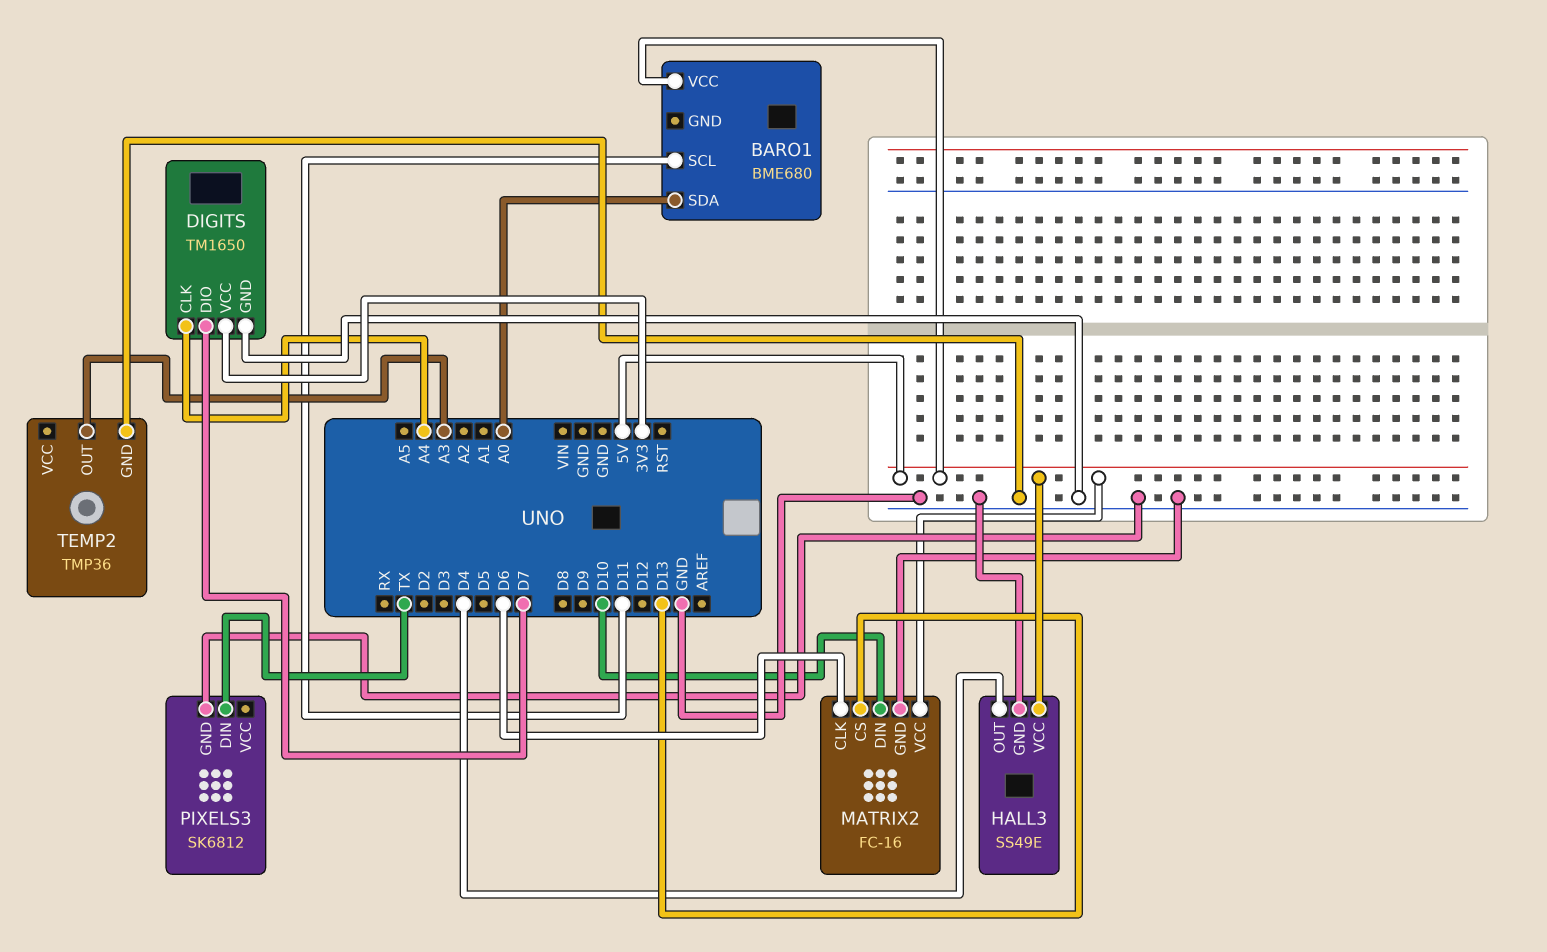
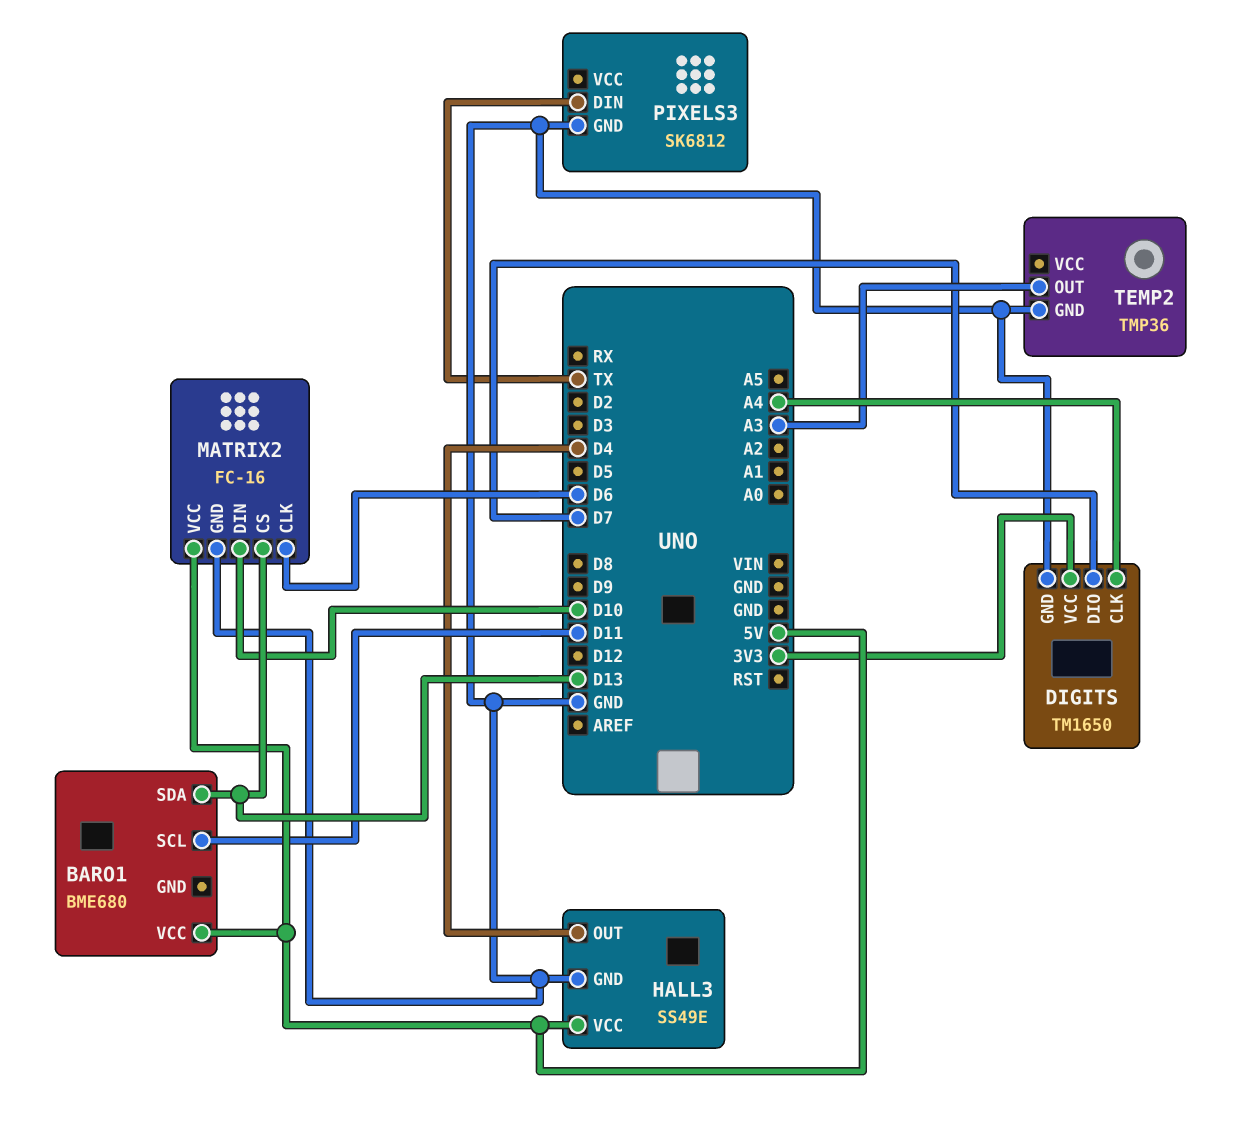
BARO1 pin SDA: A0 -> D13

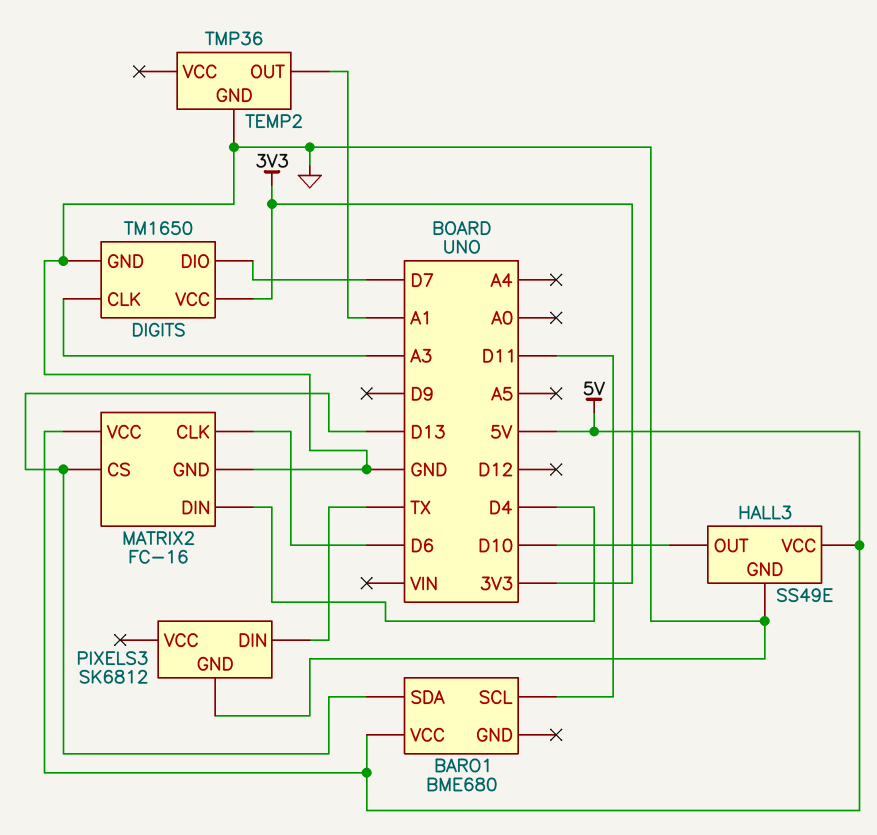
DIGITS pin CLK: A4 -> A3
HALL3 pin OUT: D4 -> D10
MATRIX2 pin DIN: D10 -> D4
TEMP2 pin OUT: A3 -> A1

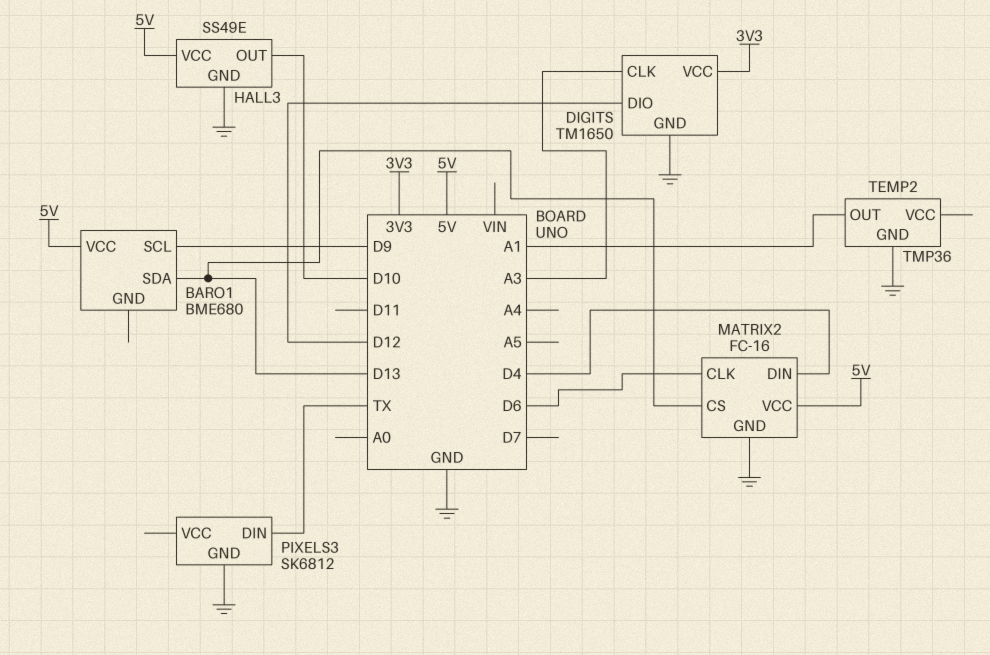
BARO1 pin SCL: D11 -> D9
DIGITS pin DIO: D7 -> D12

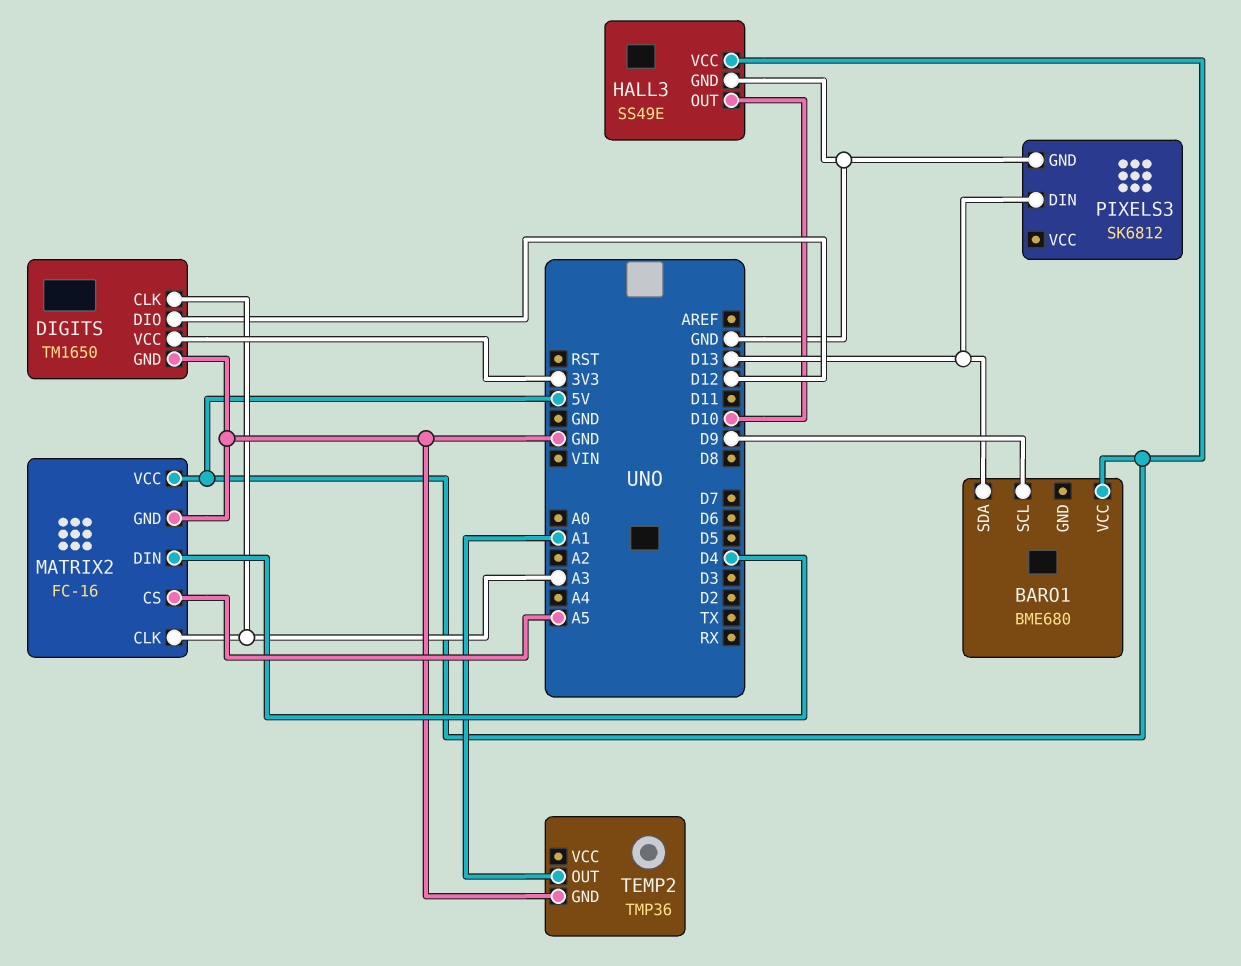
MATRIX2 pin CLK: D6 -> A3
MATRIX2 pin CS: D13 -> A5
PIXELS3 pin DIN: TX -> D13

